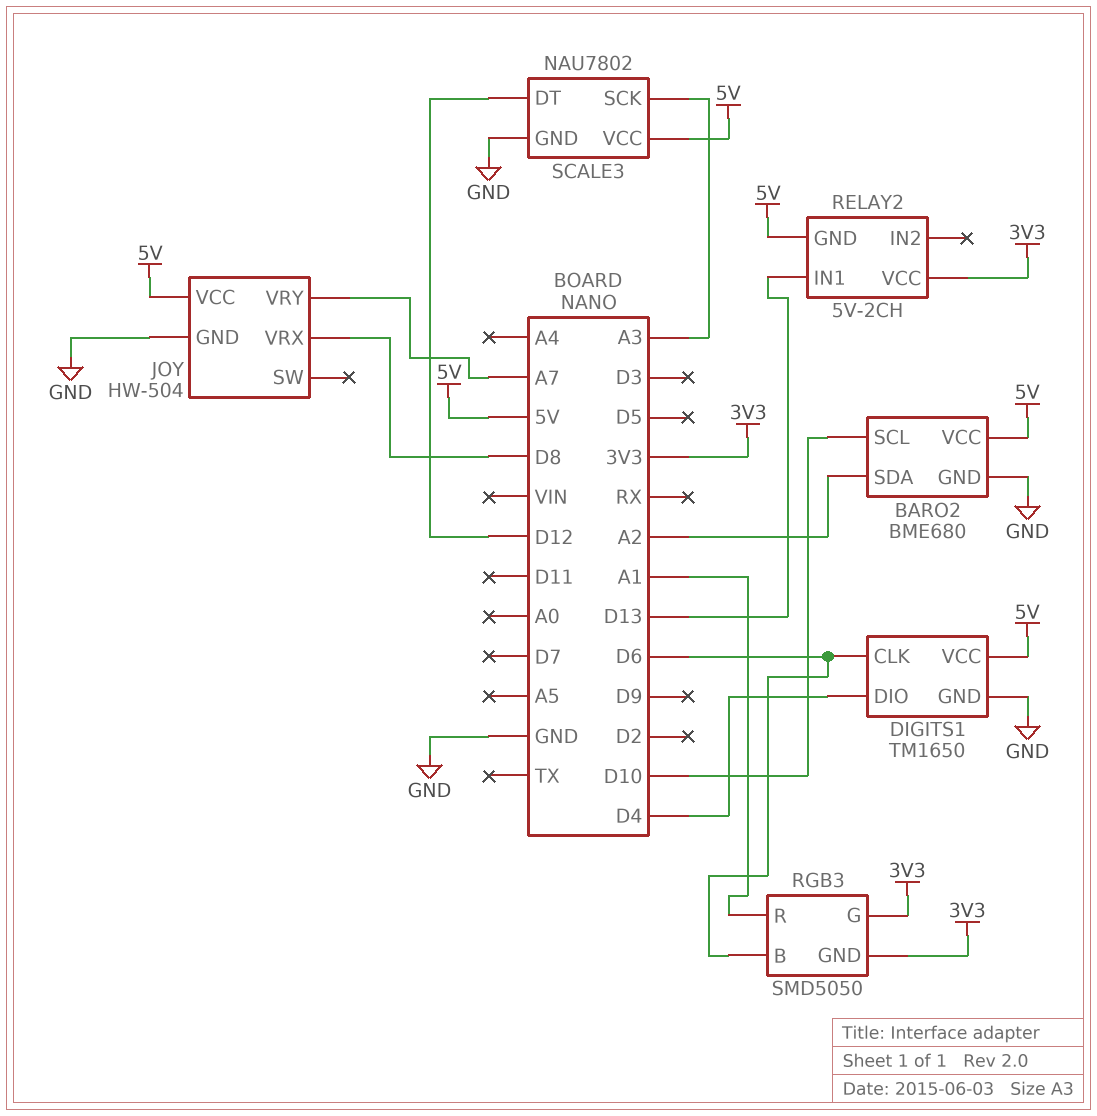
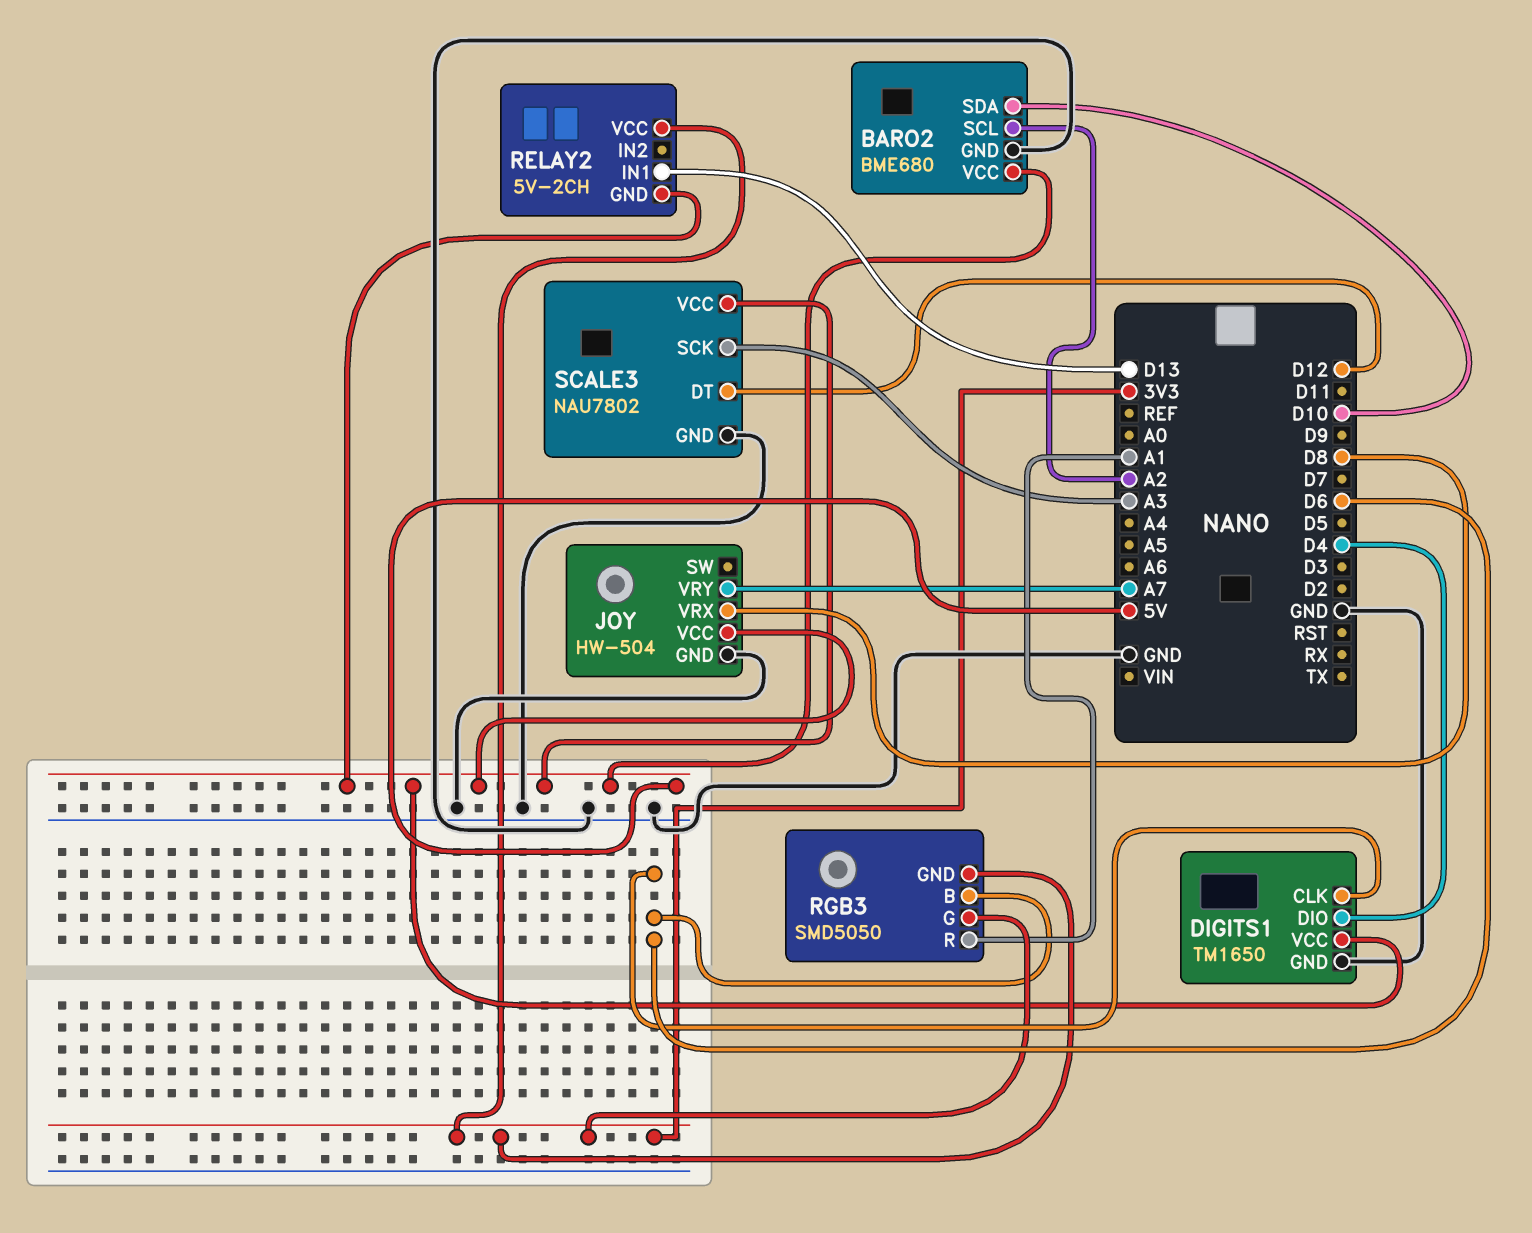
BARO2 pin SCL: D10 -> A2
BARO2 pin SDA: A2 -> D10

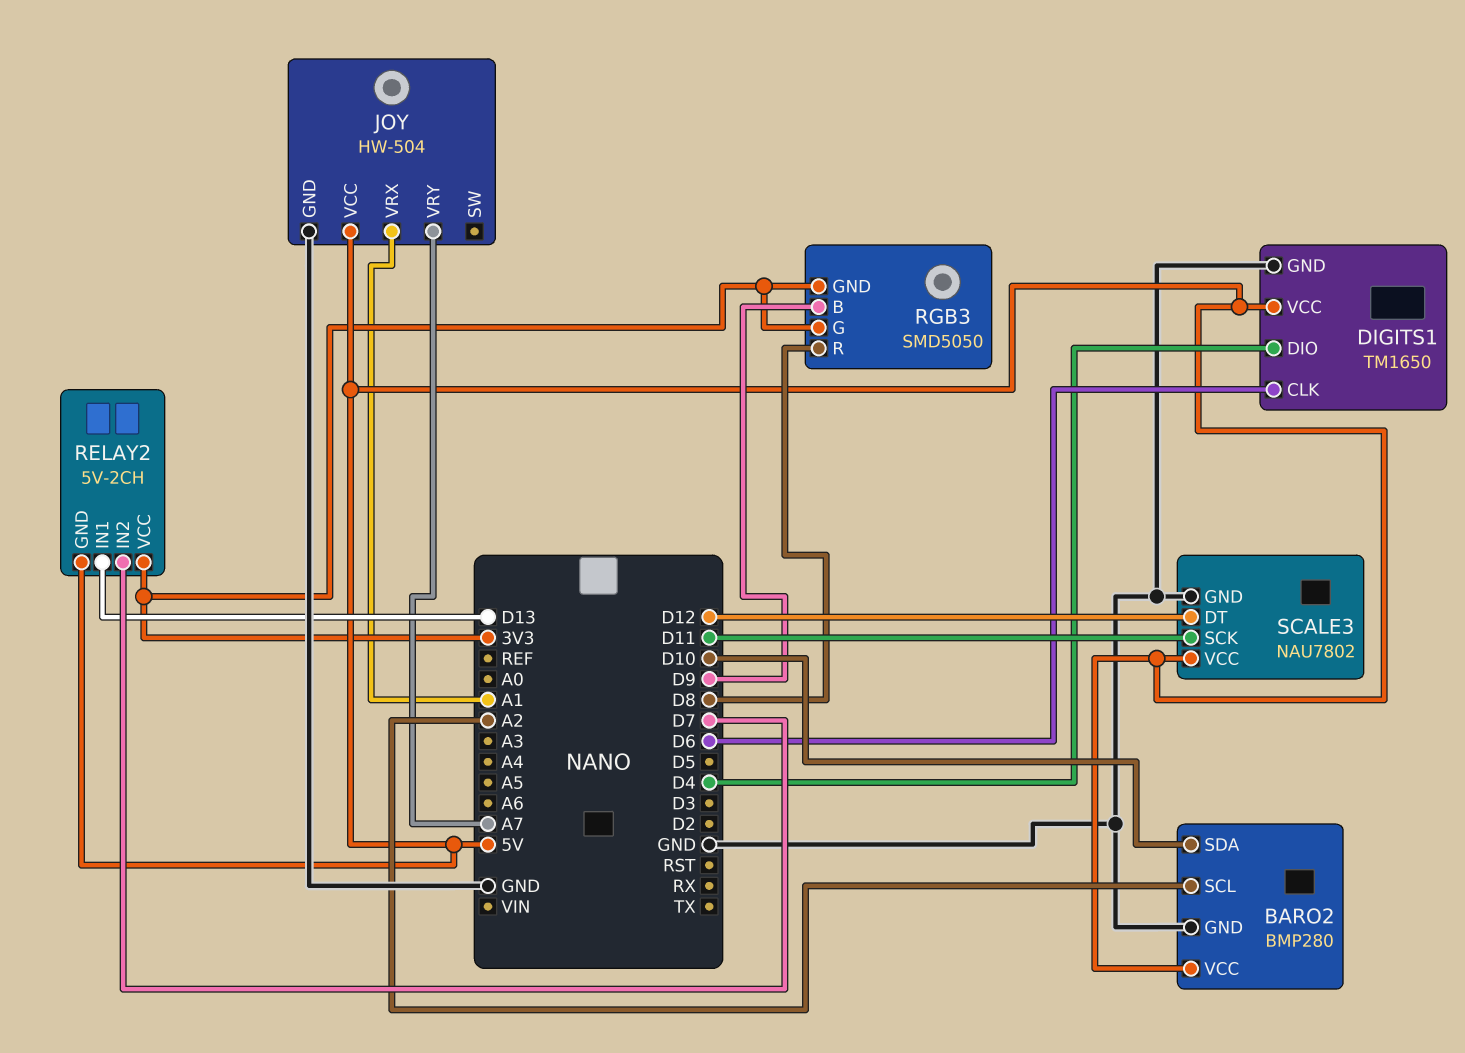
BARO2: BME680 -> BMP280
JOY pin VRX: D8 -> A1
RELAY2 pin IN2: none -> D7
RGB3 pin B: D6 -> D9
RGB3 pin R: A1 -> D8
SCALE3 pin SCK: A3 -> D11

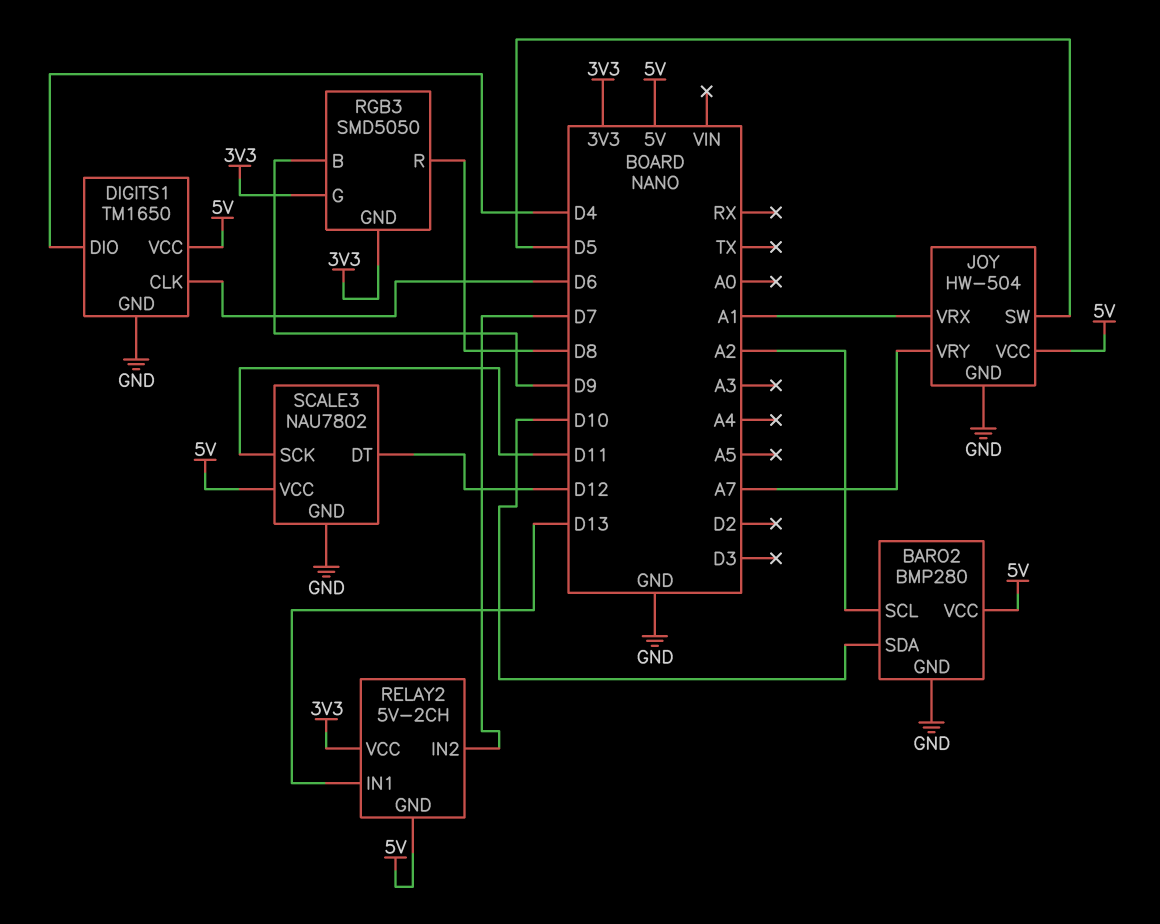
JOY pin SW: none -> D5

